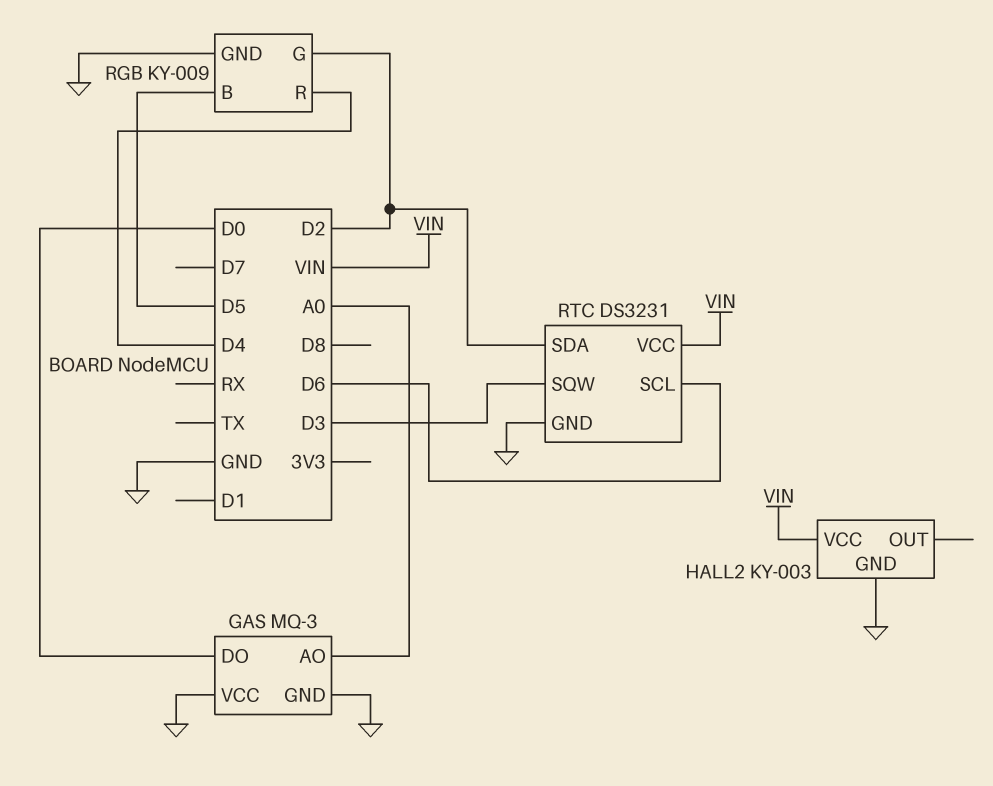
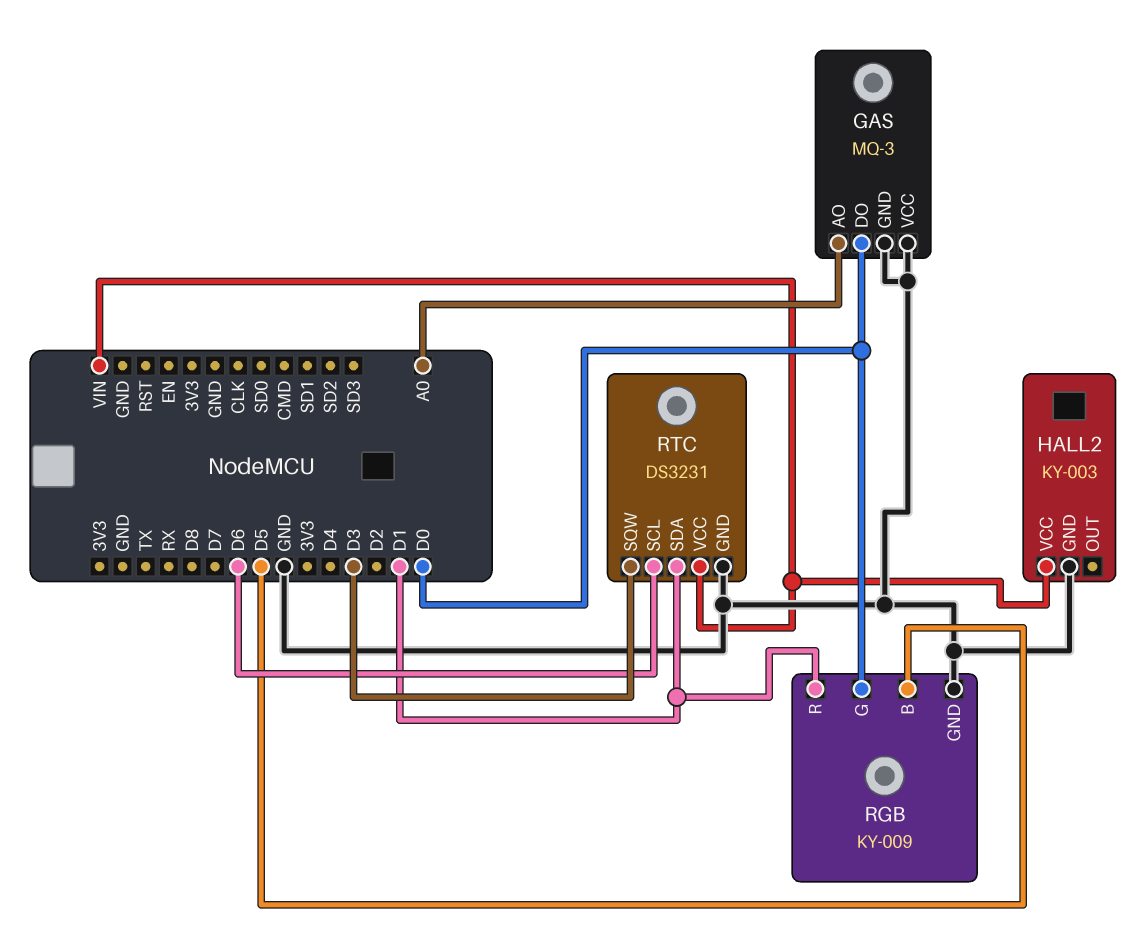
RGB pin G: D2 -> D0
RGB pin R: D4 -> D1
RTC pin SDA: D2 -> D1

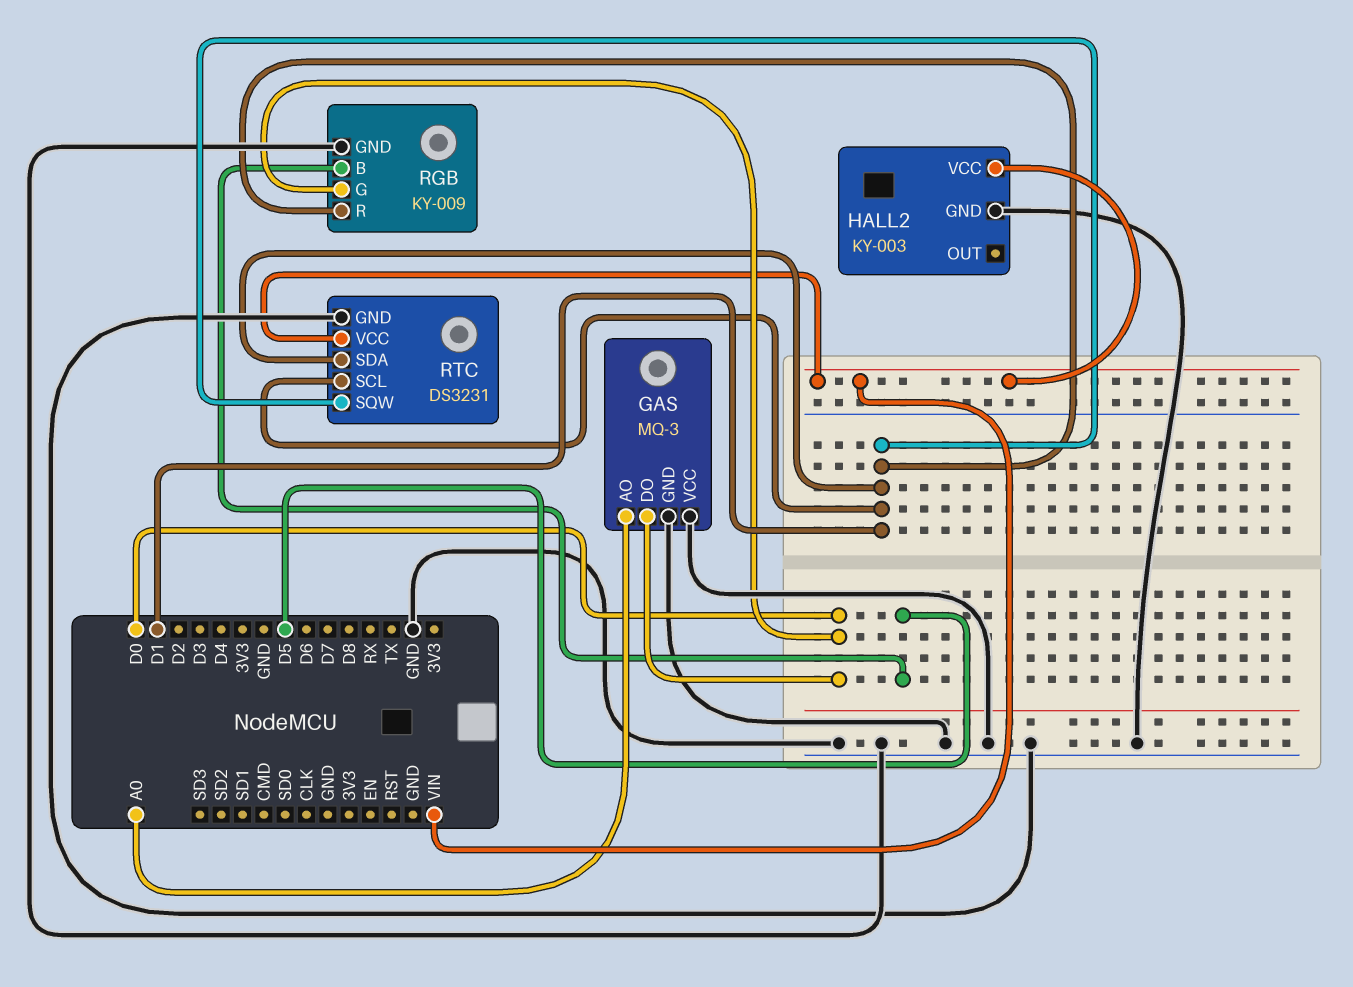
RTC pin SCL: D6 -> D1
RTC pin SQW: D3 -> D1

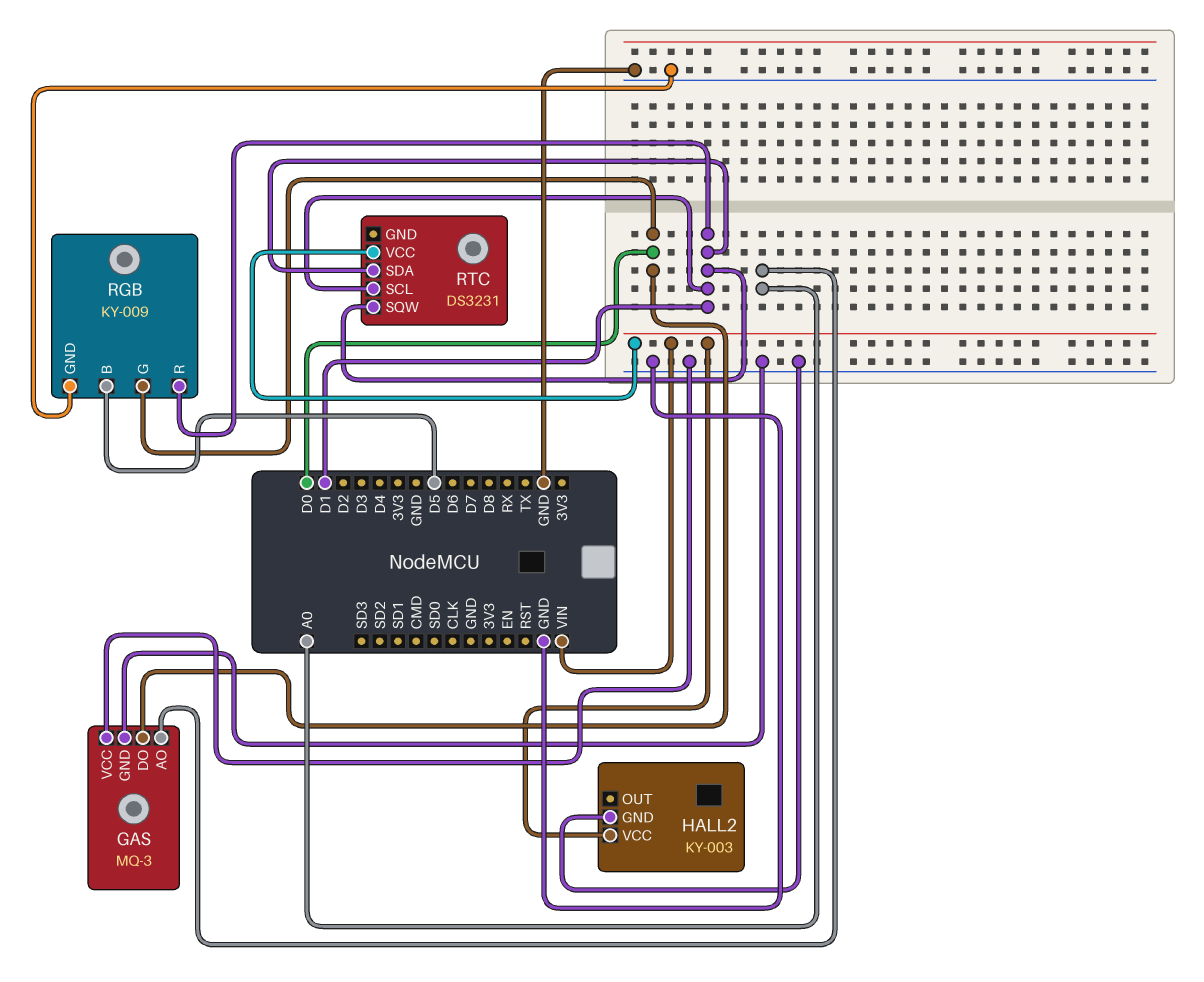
RTC pin GND: GND -> none

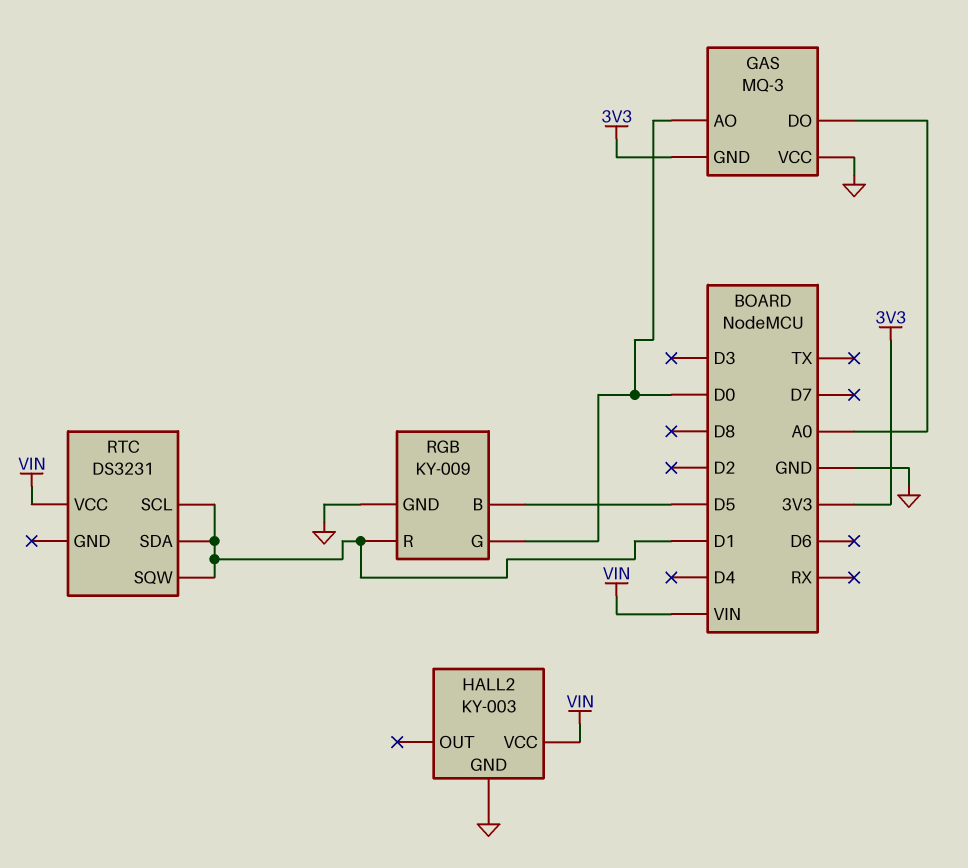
GAS pin AO: A0 -> D0
GAS pin DO: D0 -> A0
GAS pin GND: GND -> 3V3

